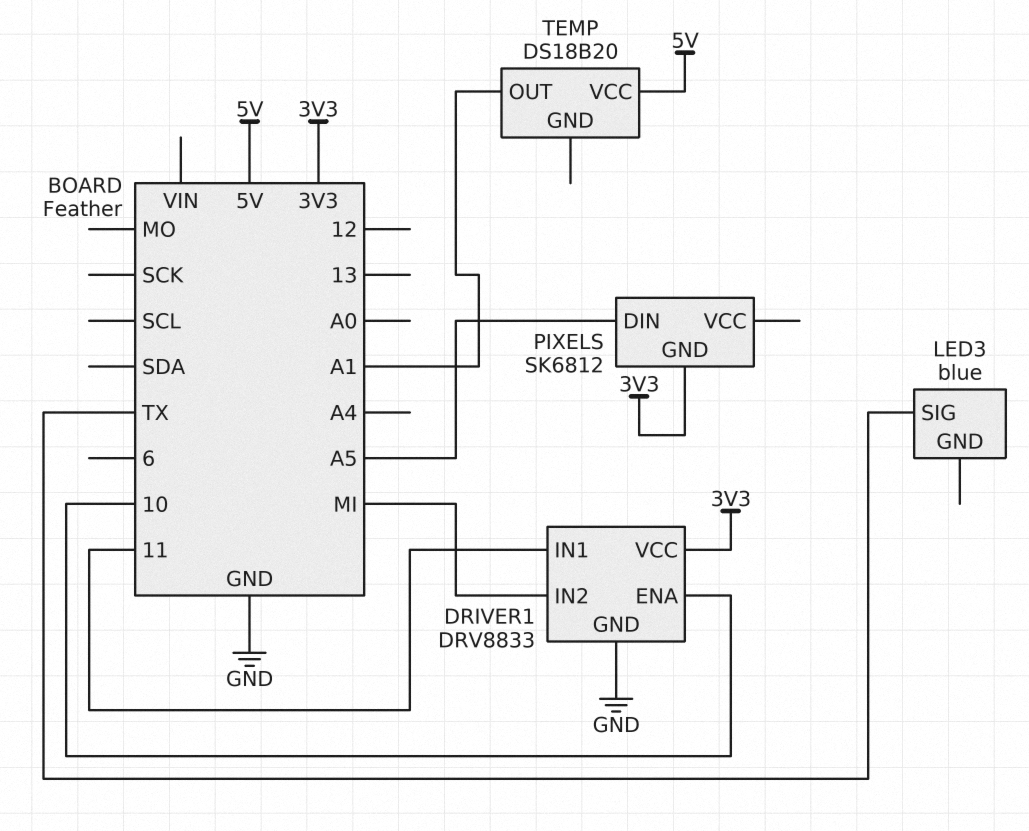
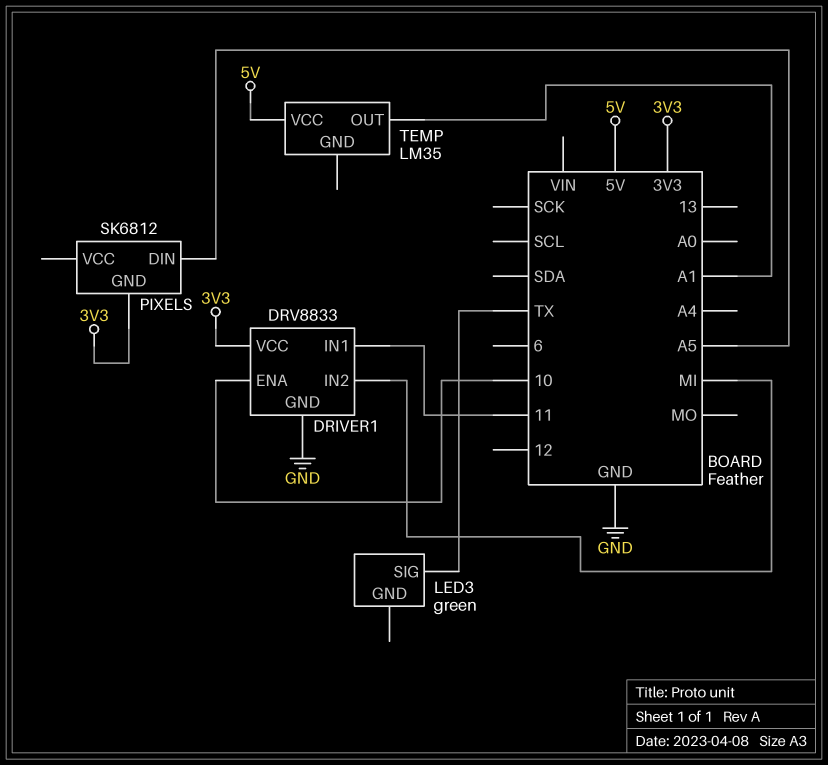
LED3: blue -> green
TEMP: DS18B20 -> LM35

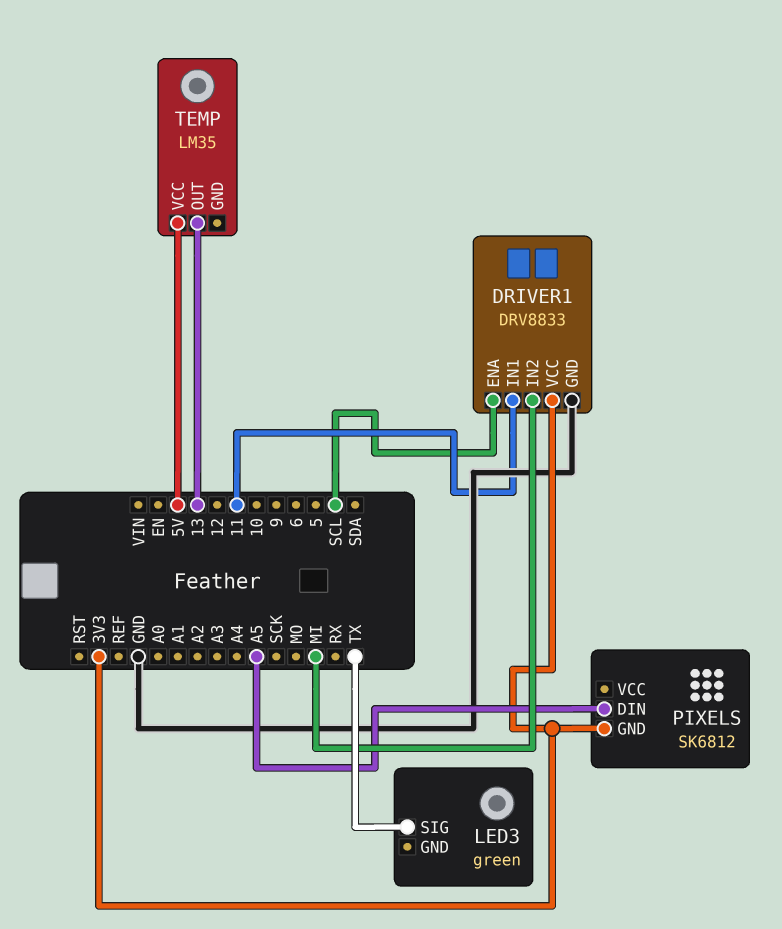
DRIVER1 pin ENA: 10 -> SCL
TEMP pin OUT: A1 -> 13

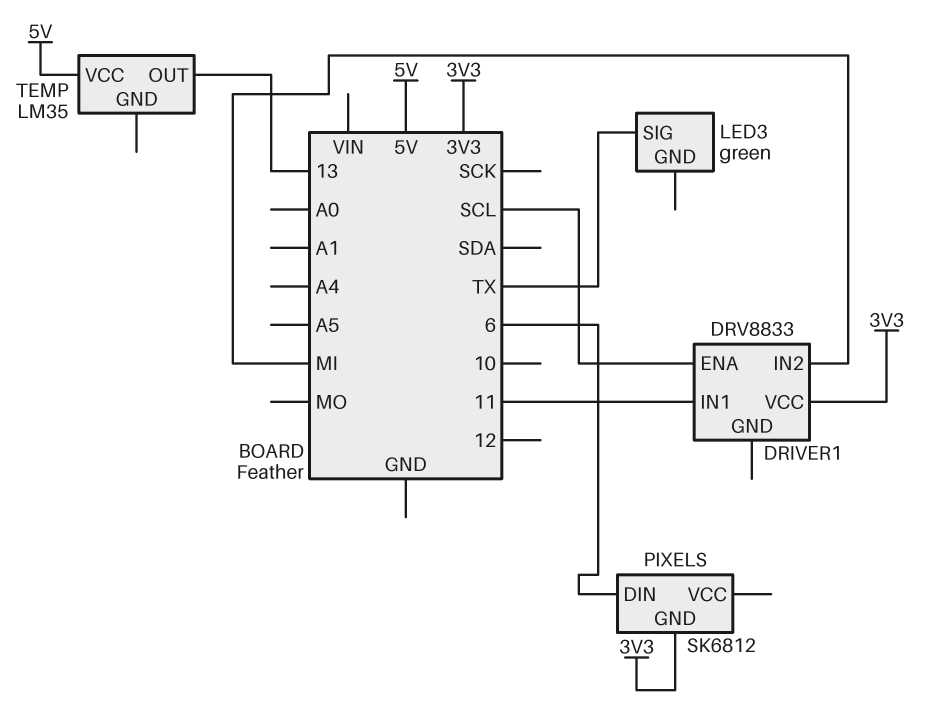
DRIVER1 pin GND: GND -> none
PIXELS pin DIN: A5 -> 6

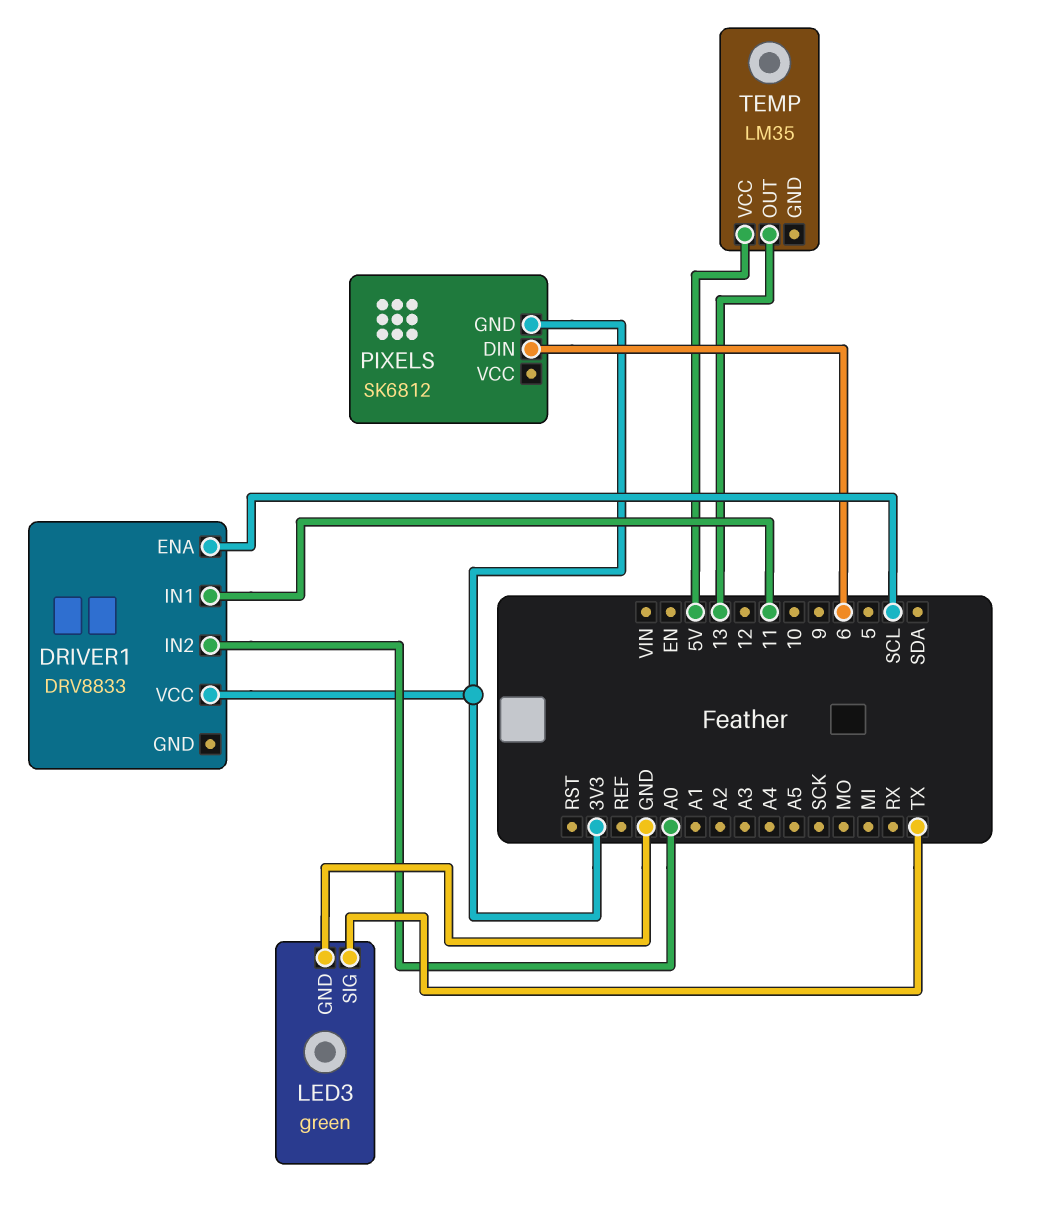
DRIVER1 pin IN2: MI -> A0
LED3 pin GND: none -> GND

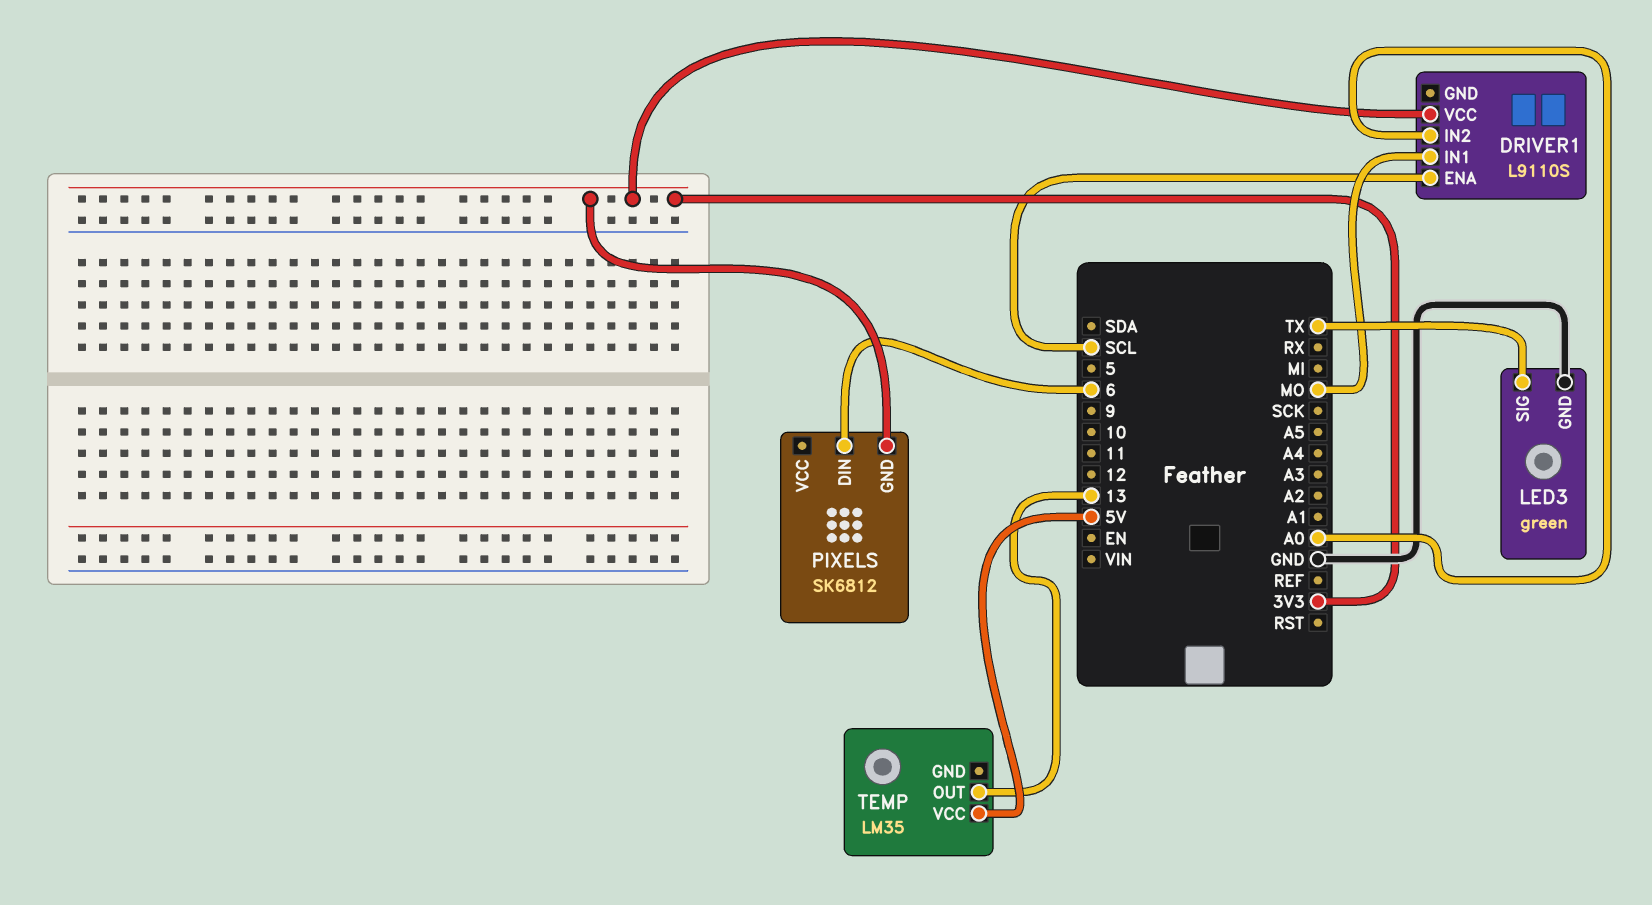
DRIVER1: DRV8833 -> L9110S
DRIVER1 pin IN1: 11 -> MO

